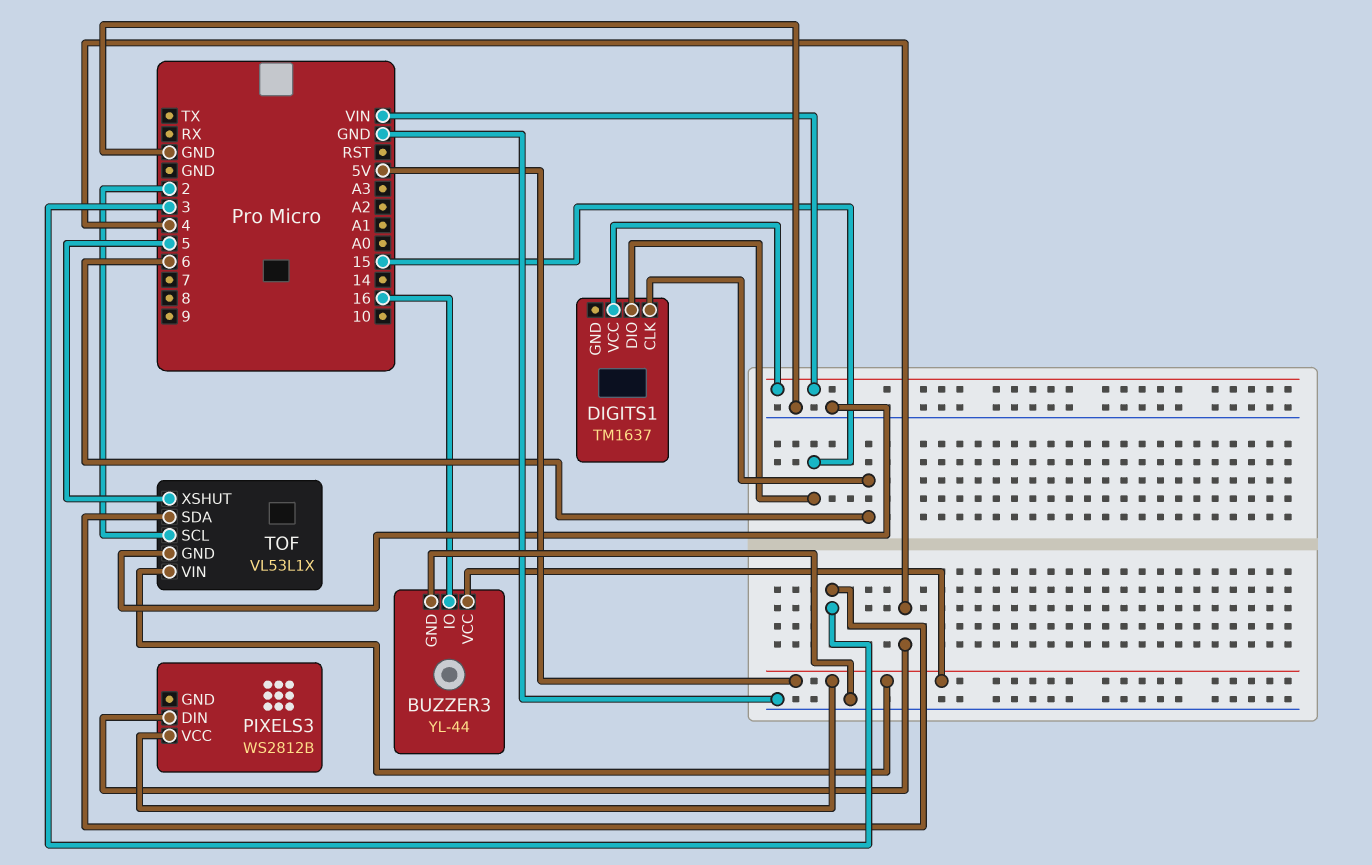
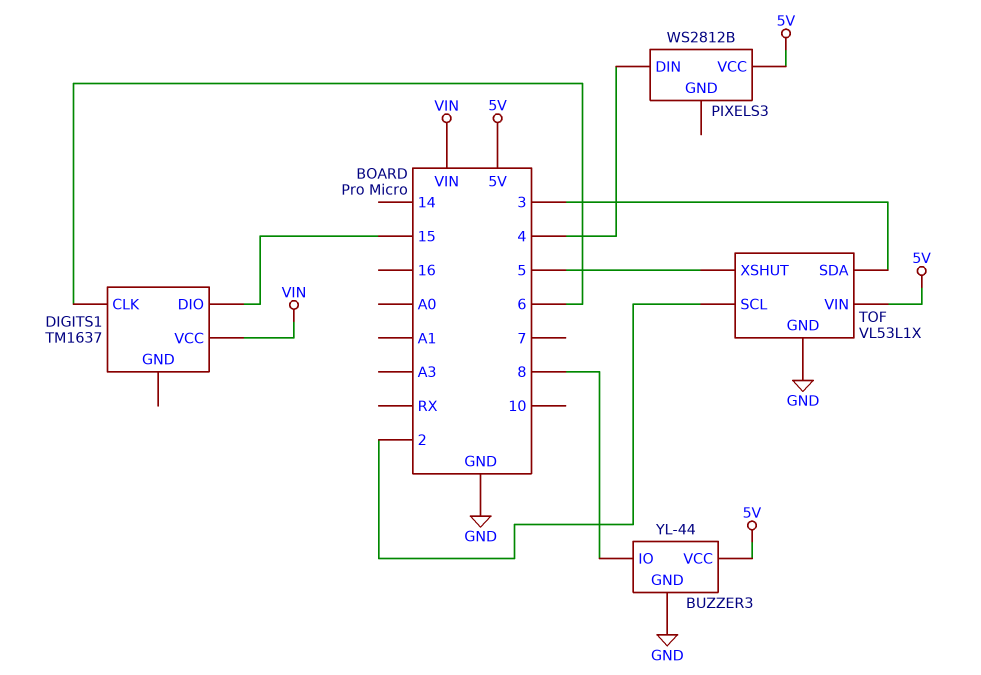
BUZZER3 pin IO: 16 -> 8

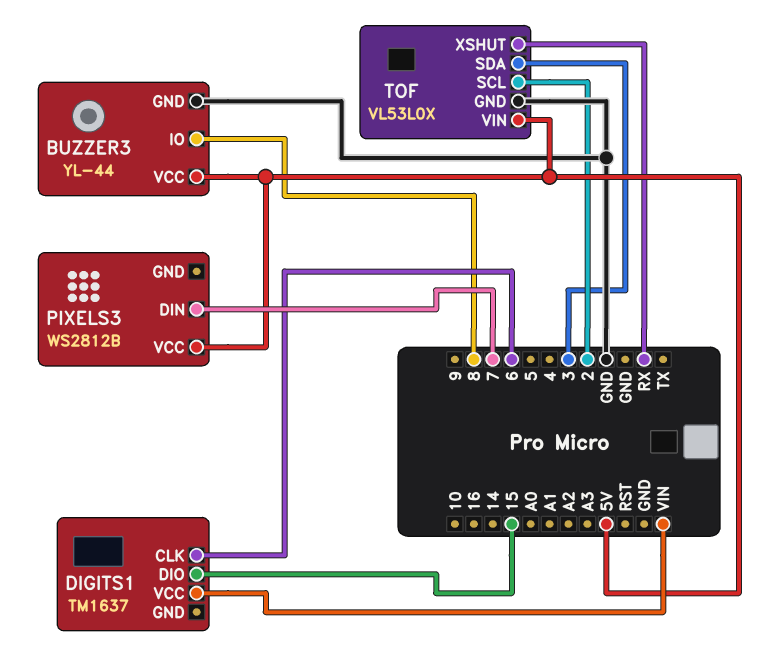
PIXELS3 pin DIN: 4 -> 7
TOF: VL53L1X -> VL53L0X
TOF pin XSHUT: 5 -> RX

